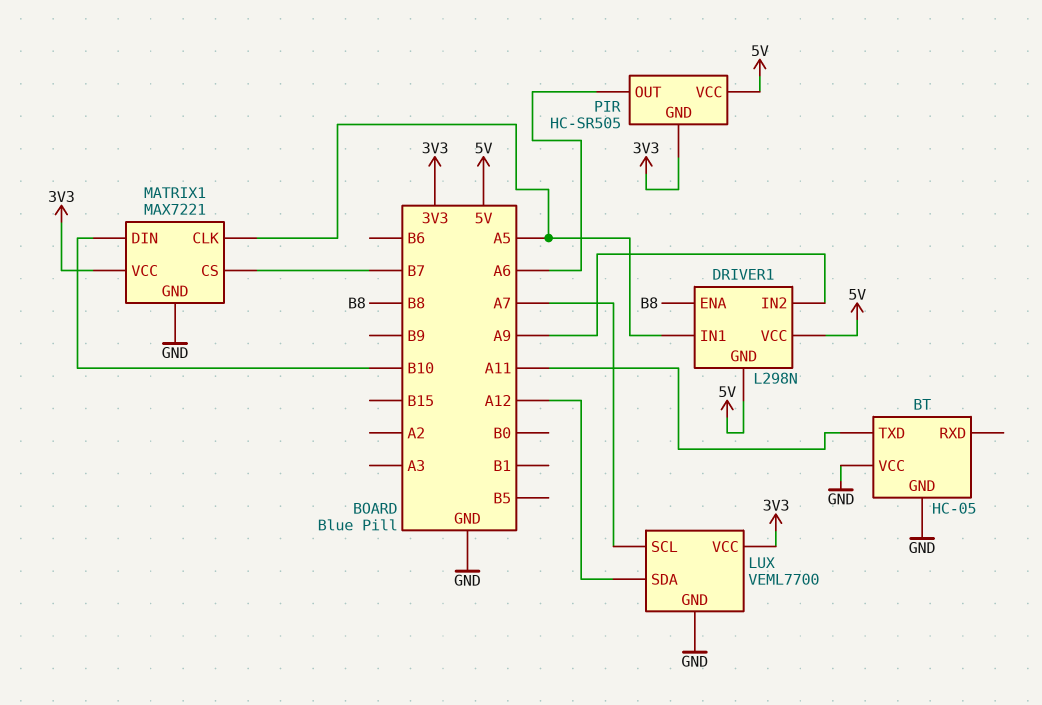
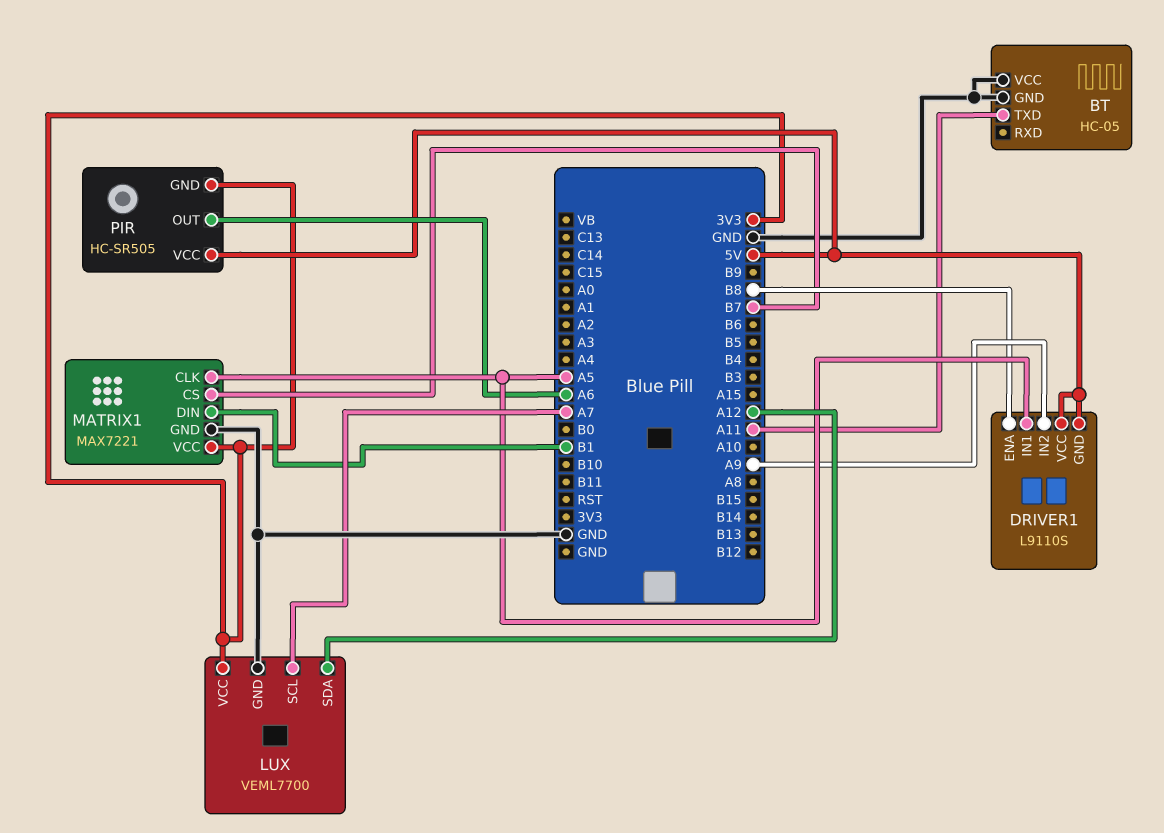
DRIVER1: L298N -> L9110S
MATRIX1 pin DIN: B10 -> B1

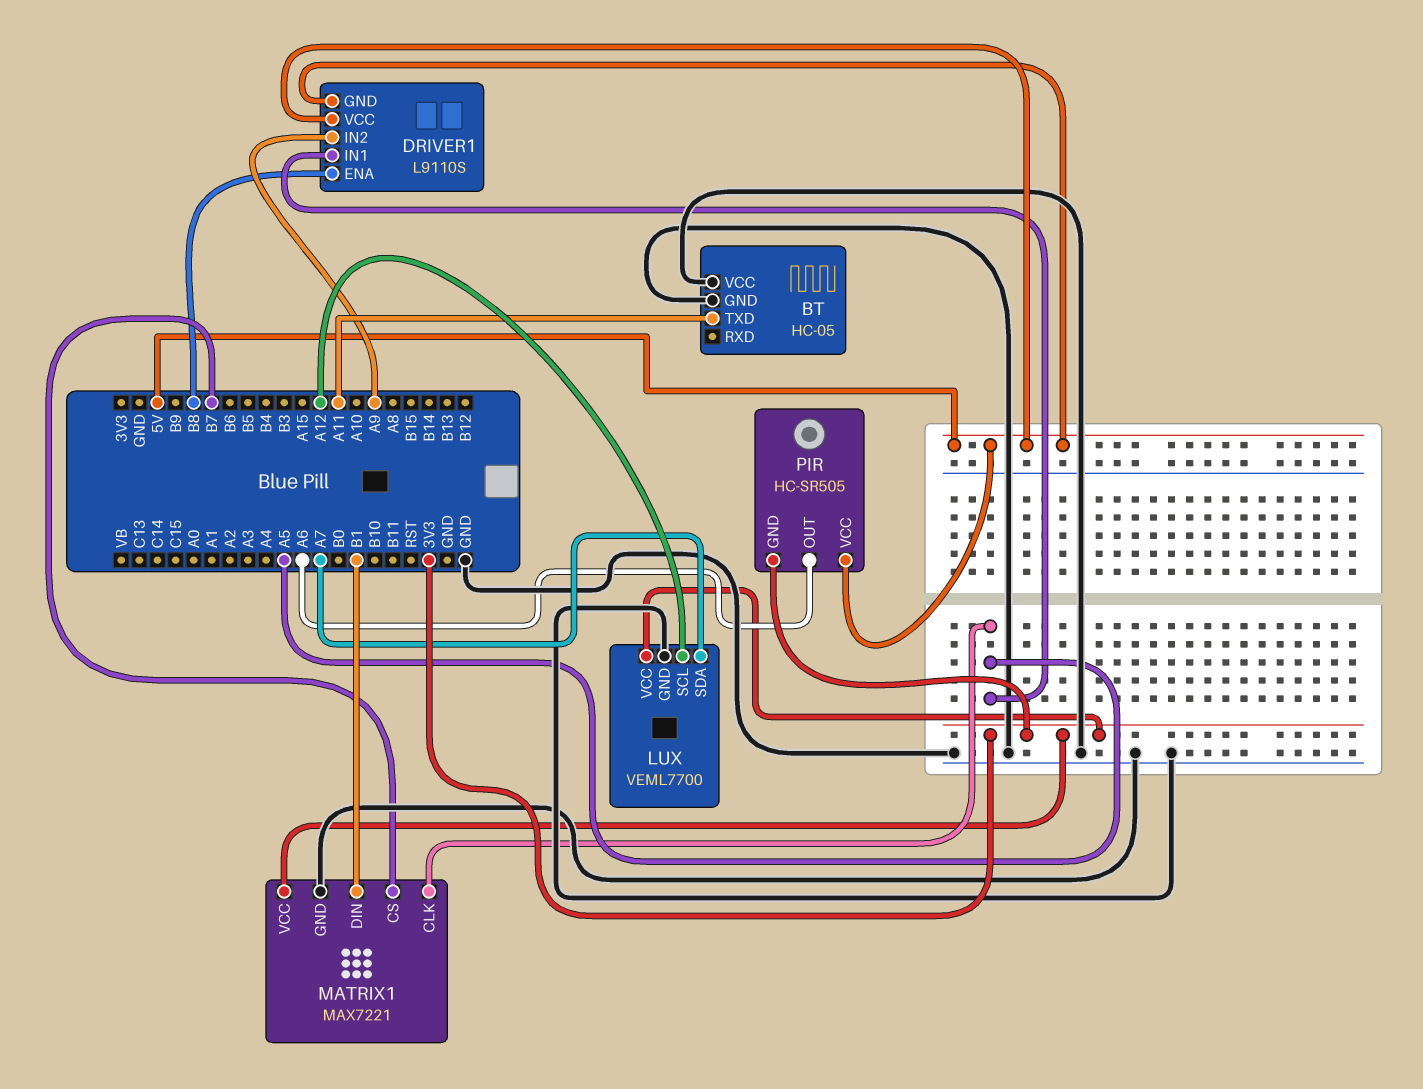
LUX pin SCL: A7 -> A12
LUX pin SDA: A12 -> A7

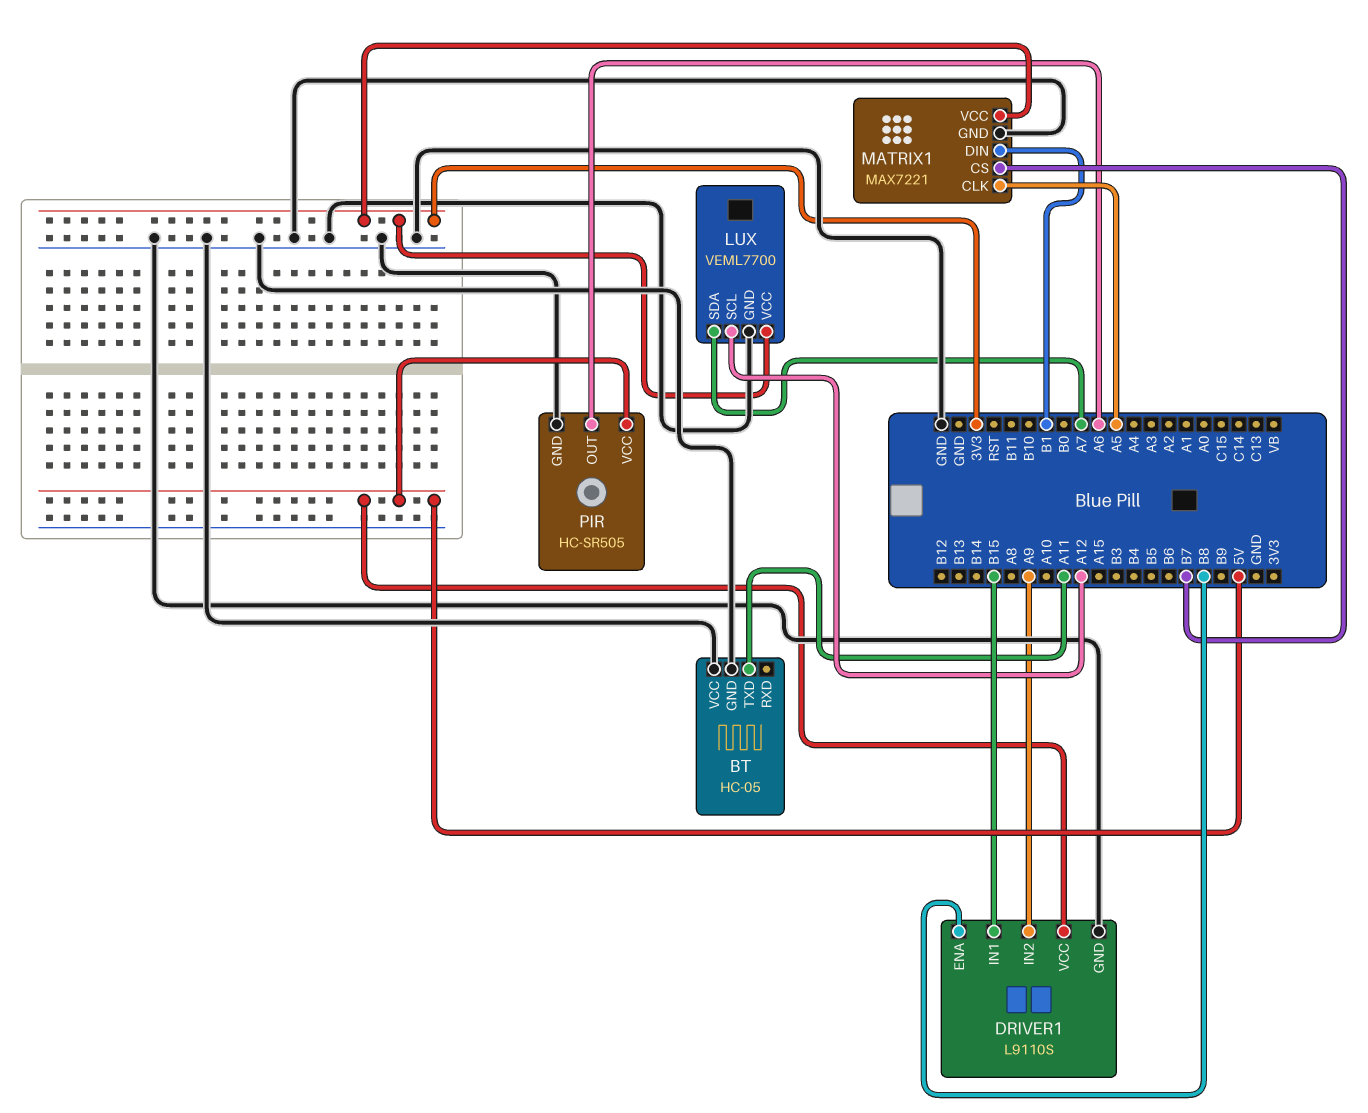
DRIVER1 pin GND: 5V -> GND
DRIVER1 pin IN1: A5 -> B15
PIR pin GND: 3V3 -> GND

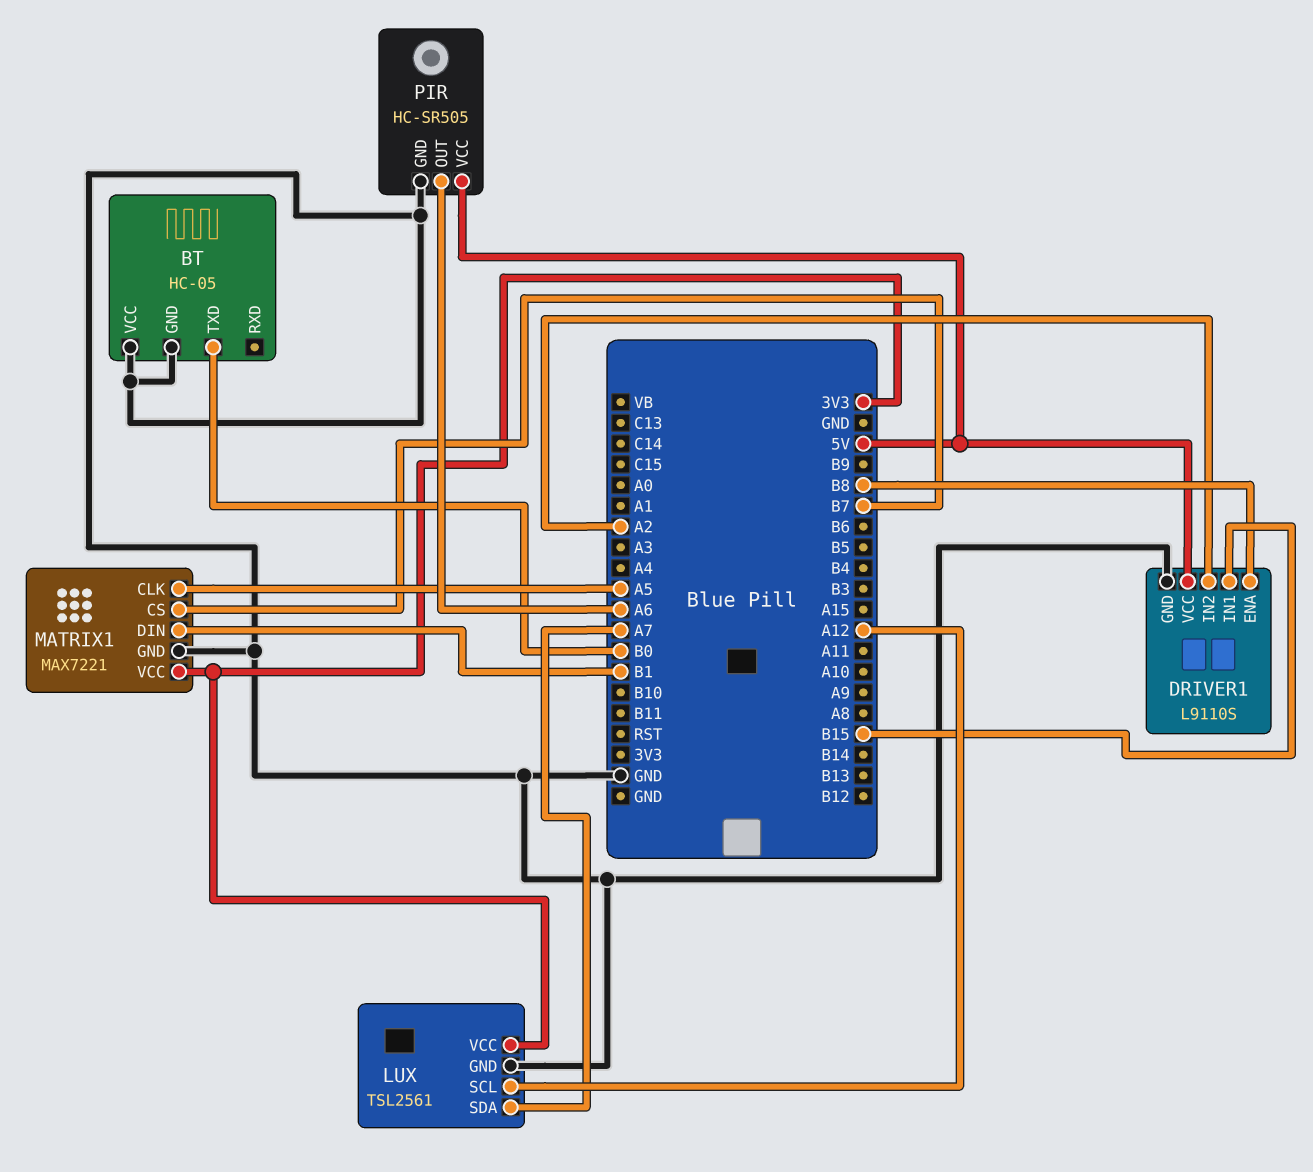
BT pin TXD: A11 -> B0
DRIVER1 pin IN2: A9 -> A2
LUX: VEML7700 -> TSL2561

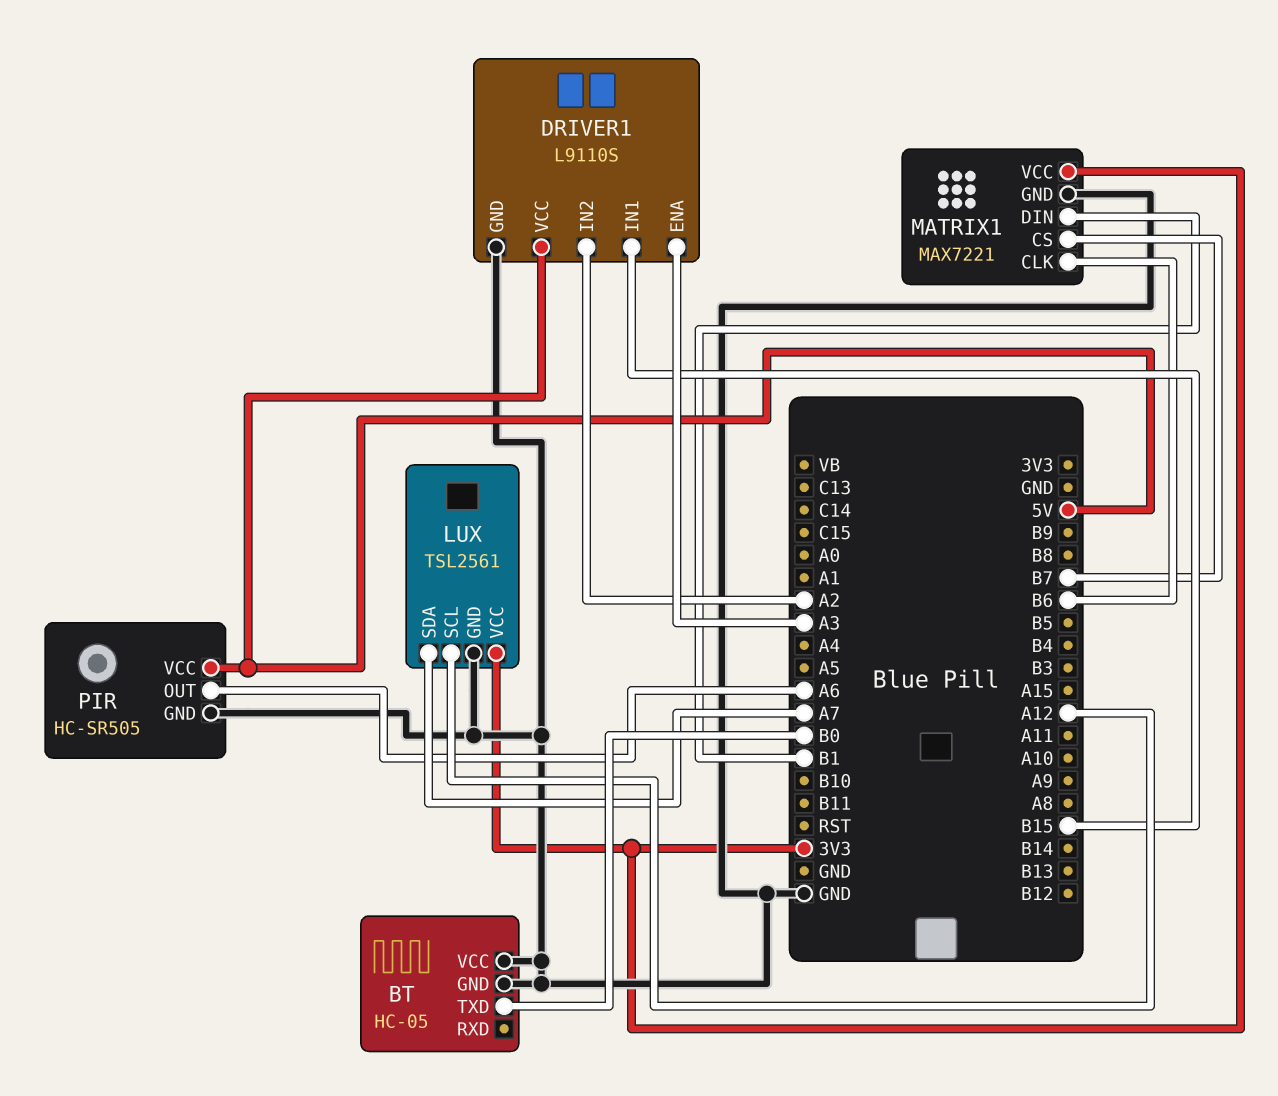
DRIVER1 pin ENA: B8 -> A3
MATRIX1 pin CLK: A5 -> B6

